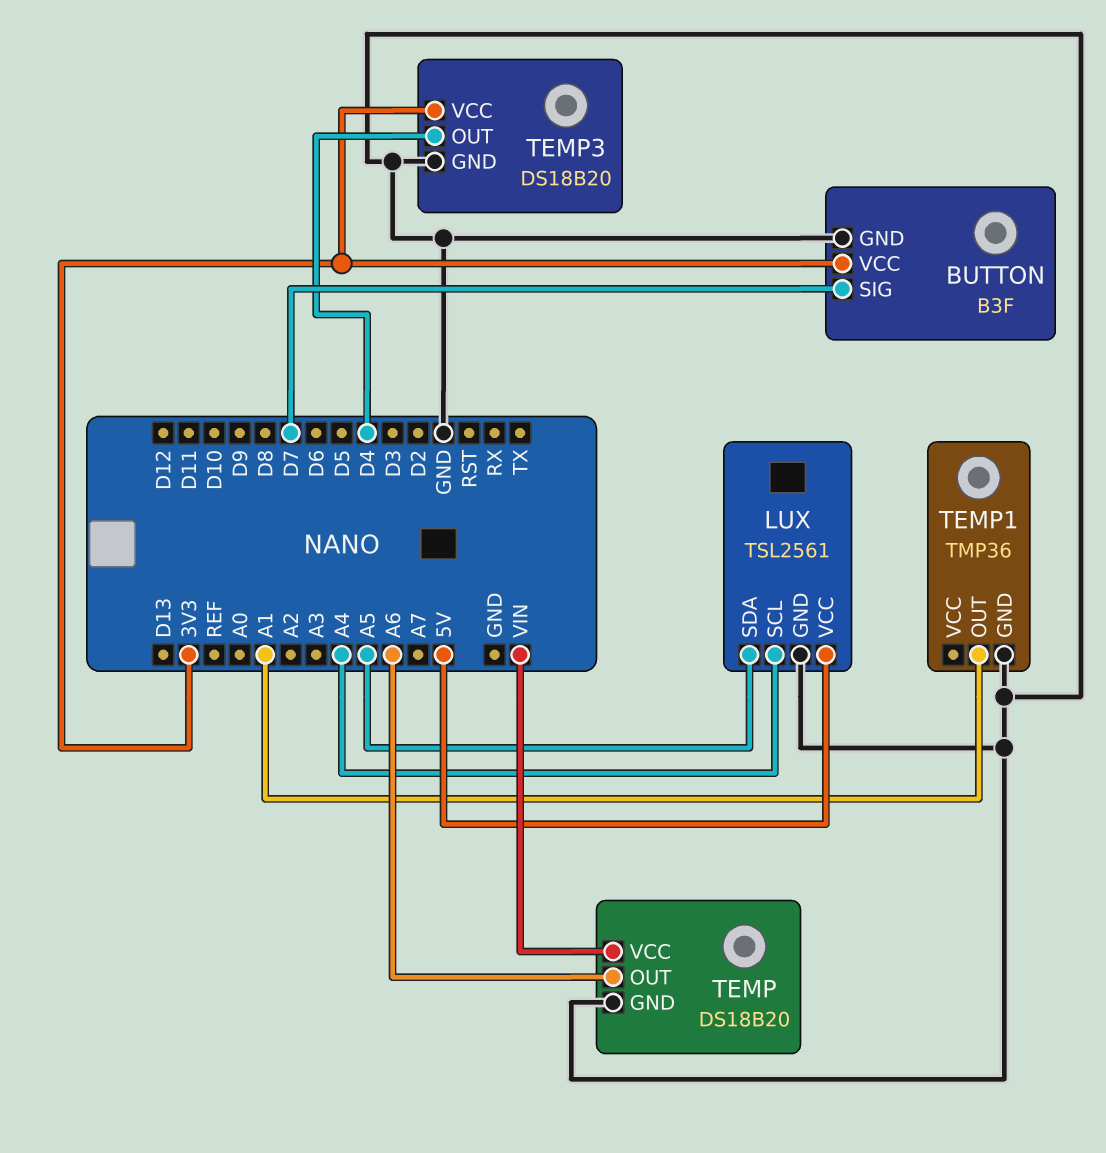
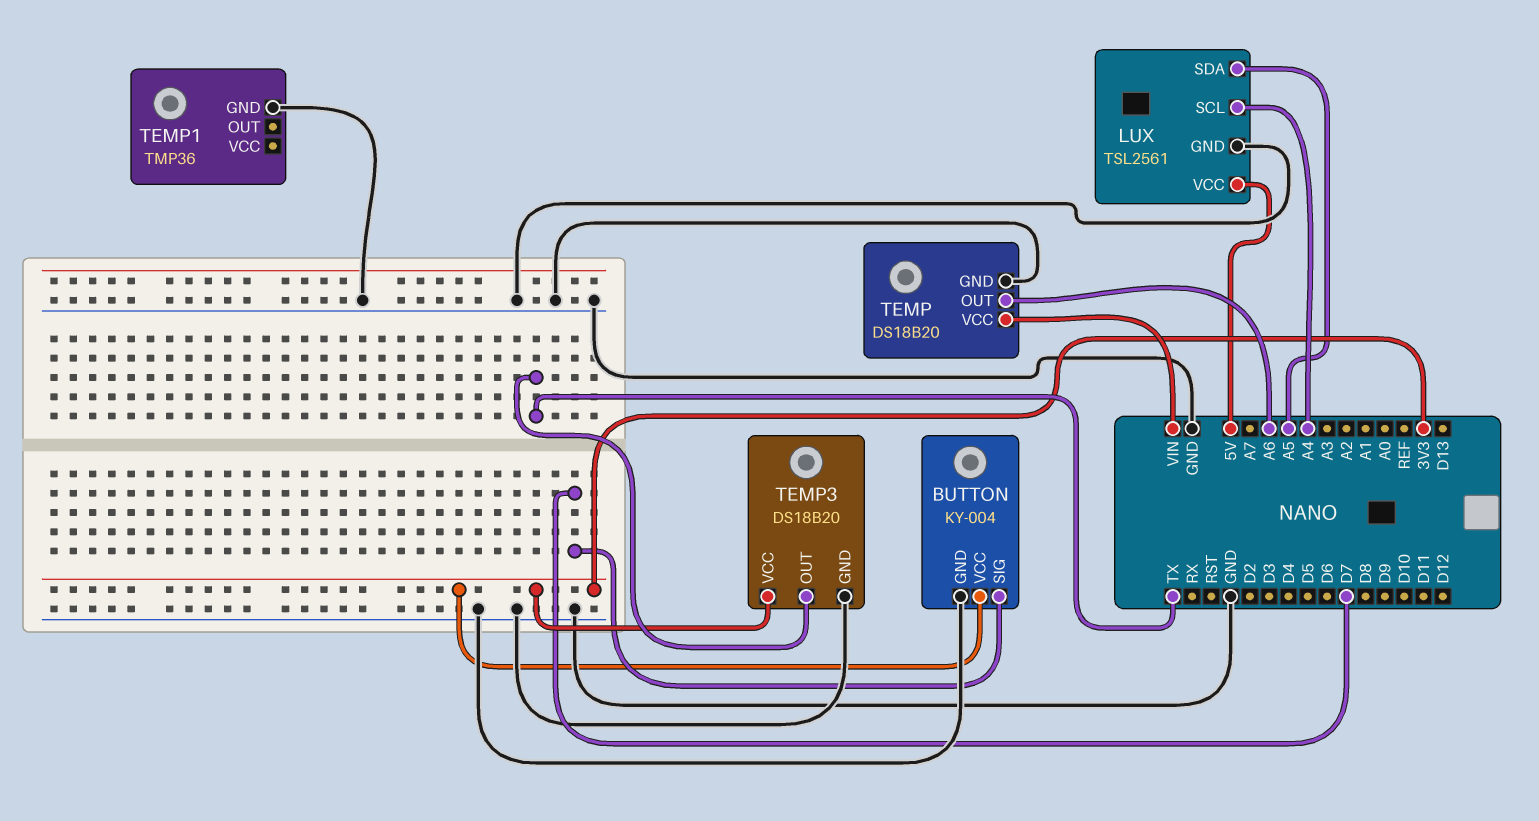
BUTTON: B3F -> KY-004
TEMP1 pin OUT: A1 -> none
TEMP3 pin OUT: D4 -> TX

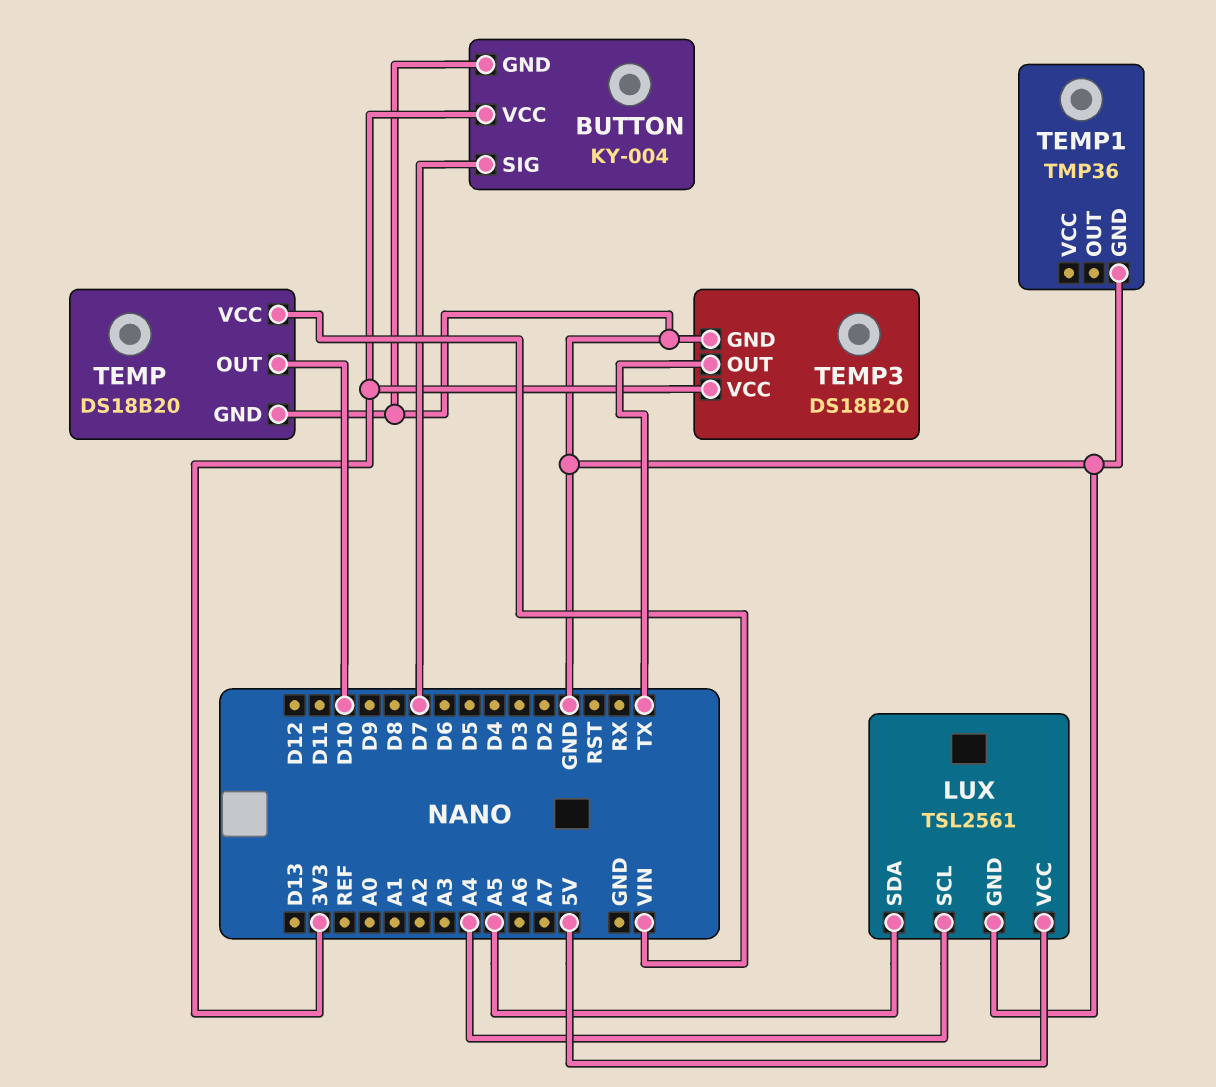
TEMP pin OUT: A6 -> D10

